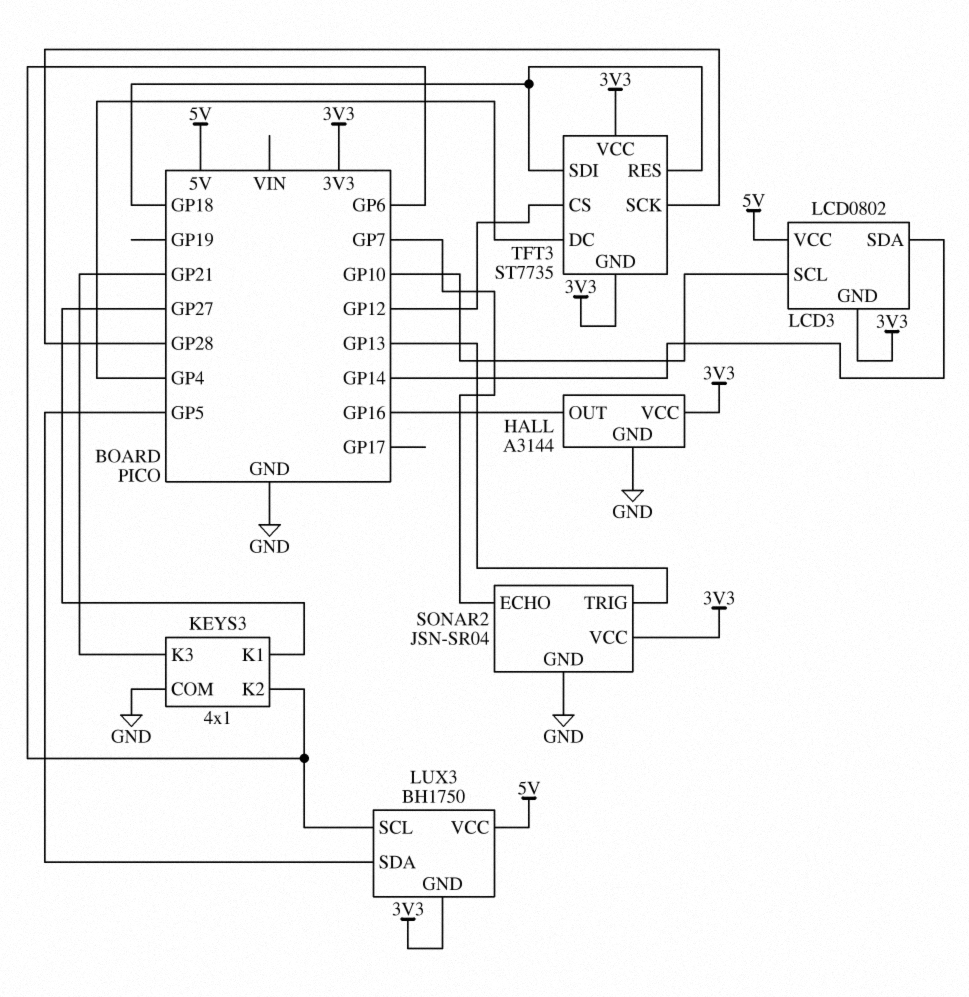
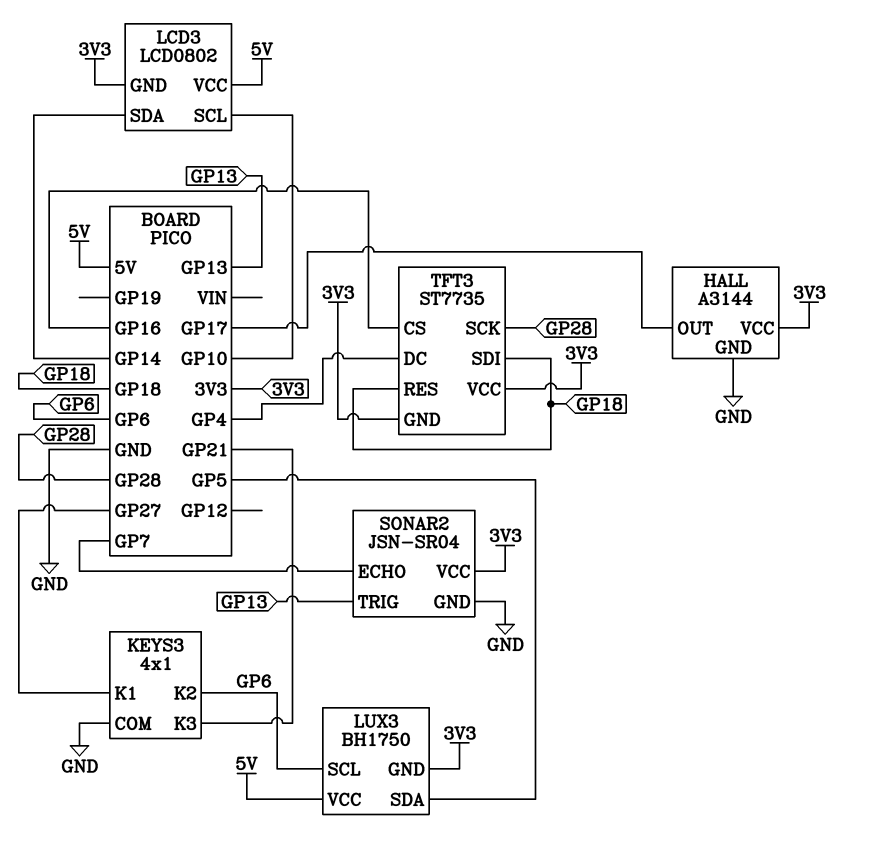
HALL pin OUT: GP16 -> GP17
TFT3 pin CS: GP12 -> GP16

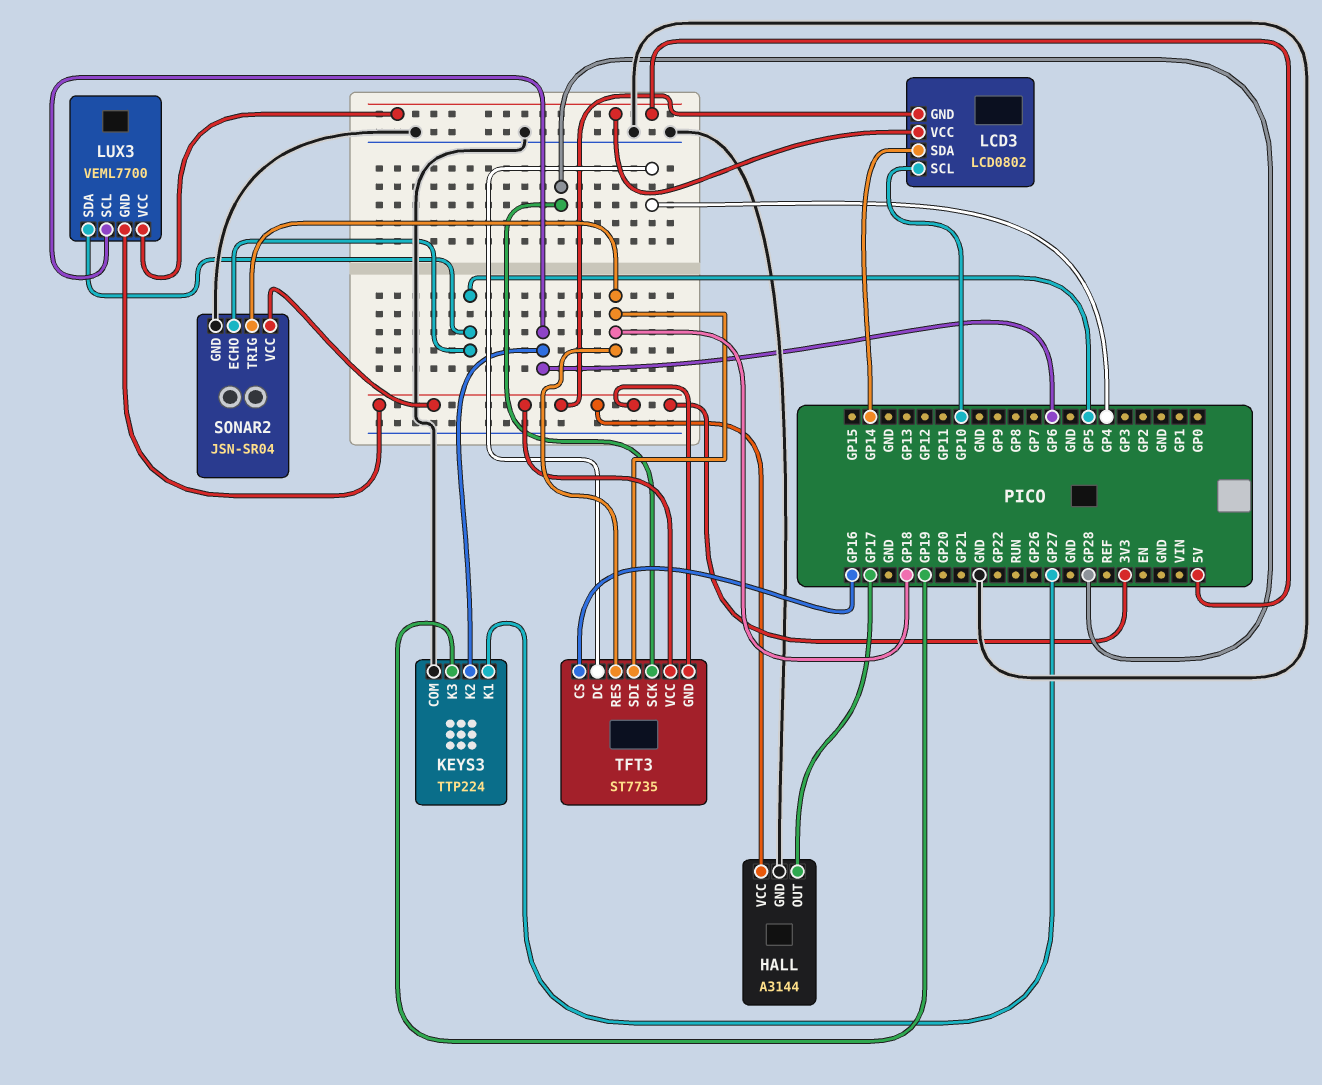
KEYS3: 4x1 -> TTP224
KEYS3 pin K3: GP21 -> GP19
LUX3: BH1750 -> VEML7700
SONAR2 pin ECHO: GP7 -> GP5
SONAR2 pin TRIG: GP13 -> GP18

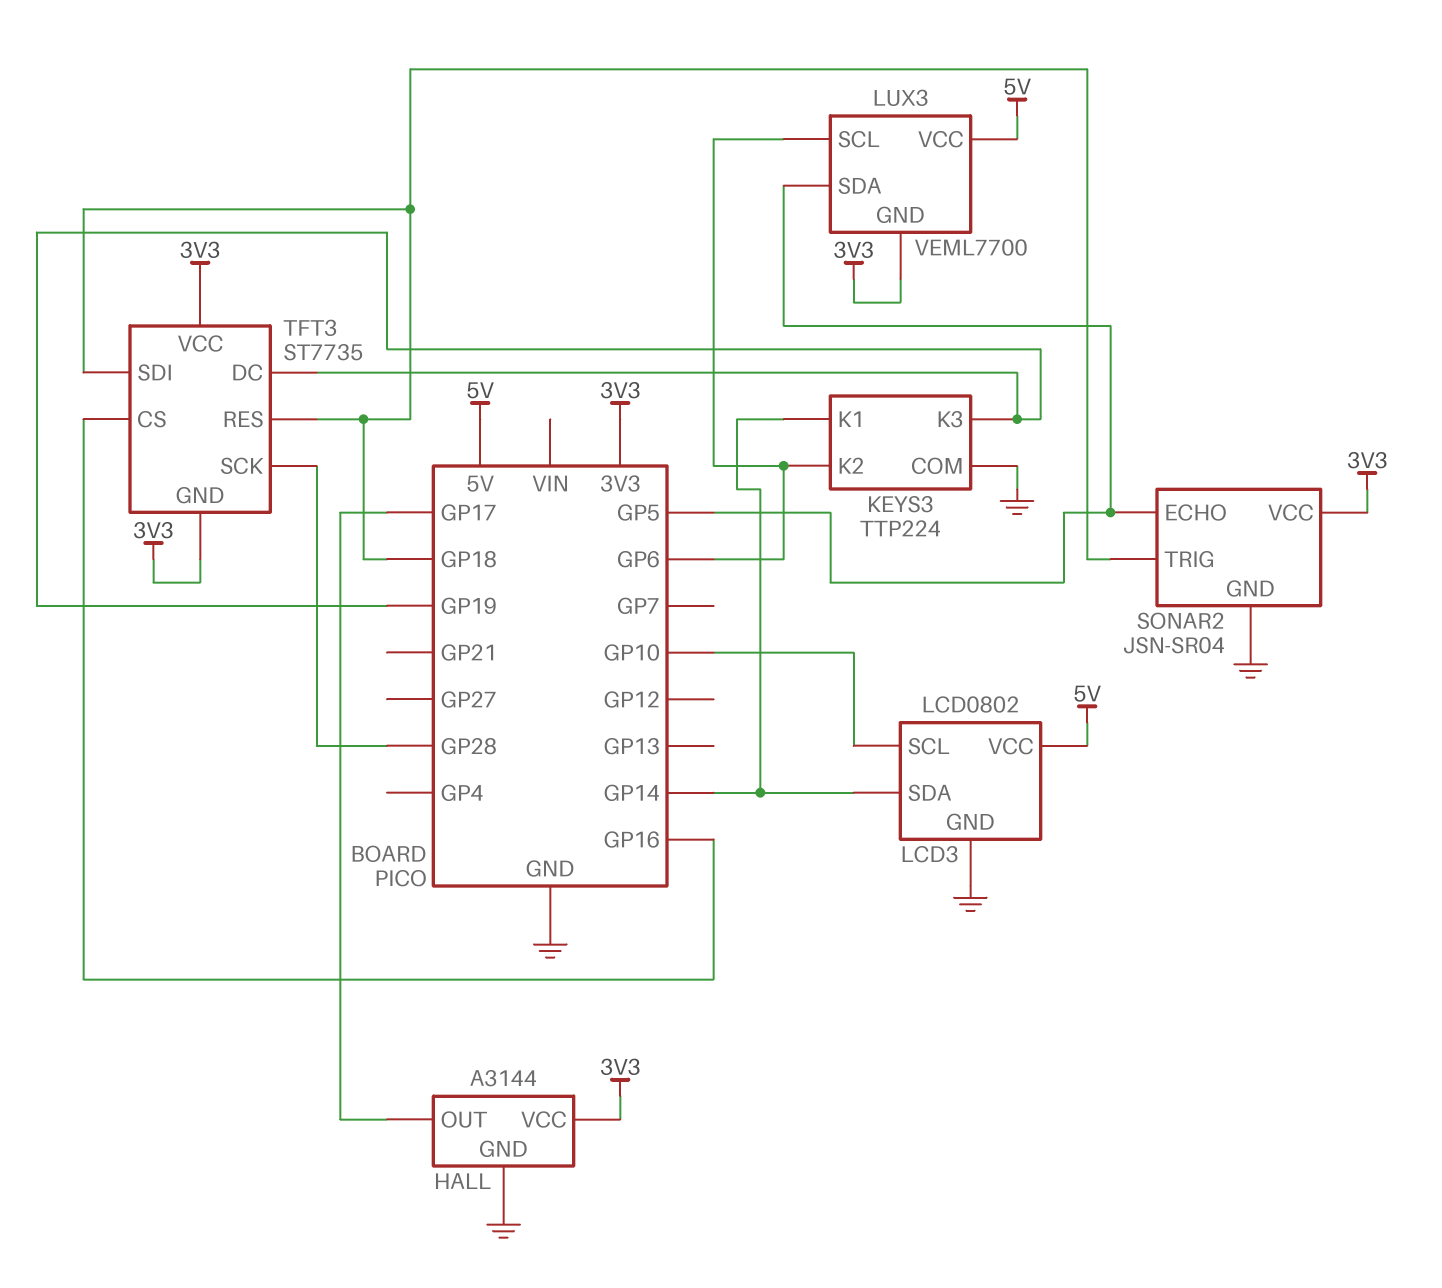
KEYS3 pin K1: GP27 -> GP14
LCD3 pin GND: 3V3 -> GND
TFT3 pin DC: GP4 -> GP19

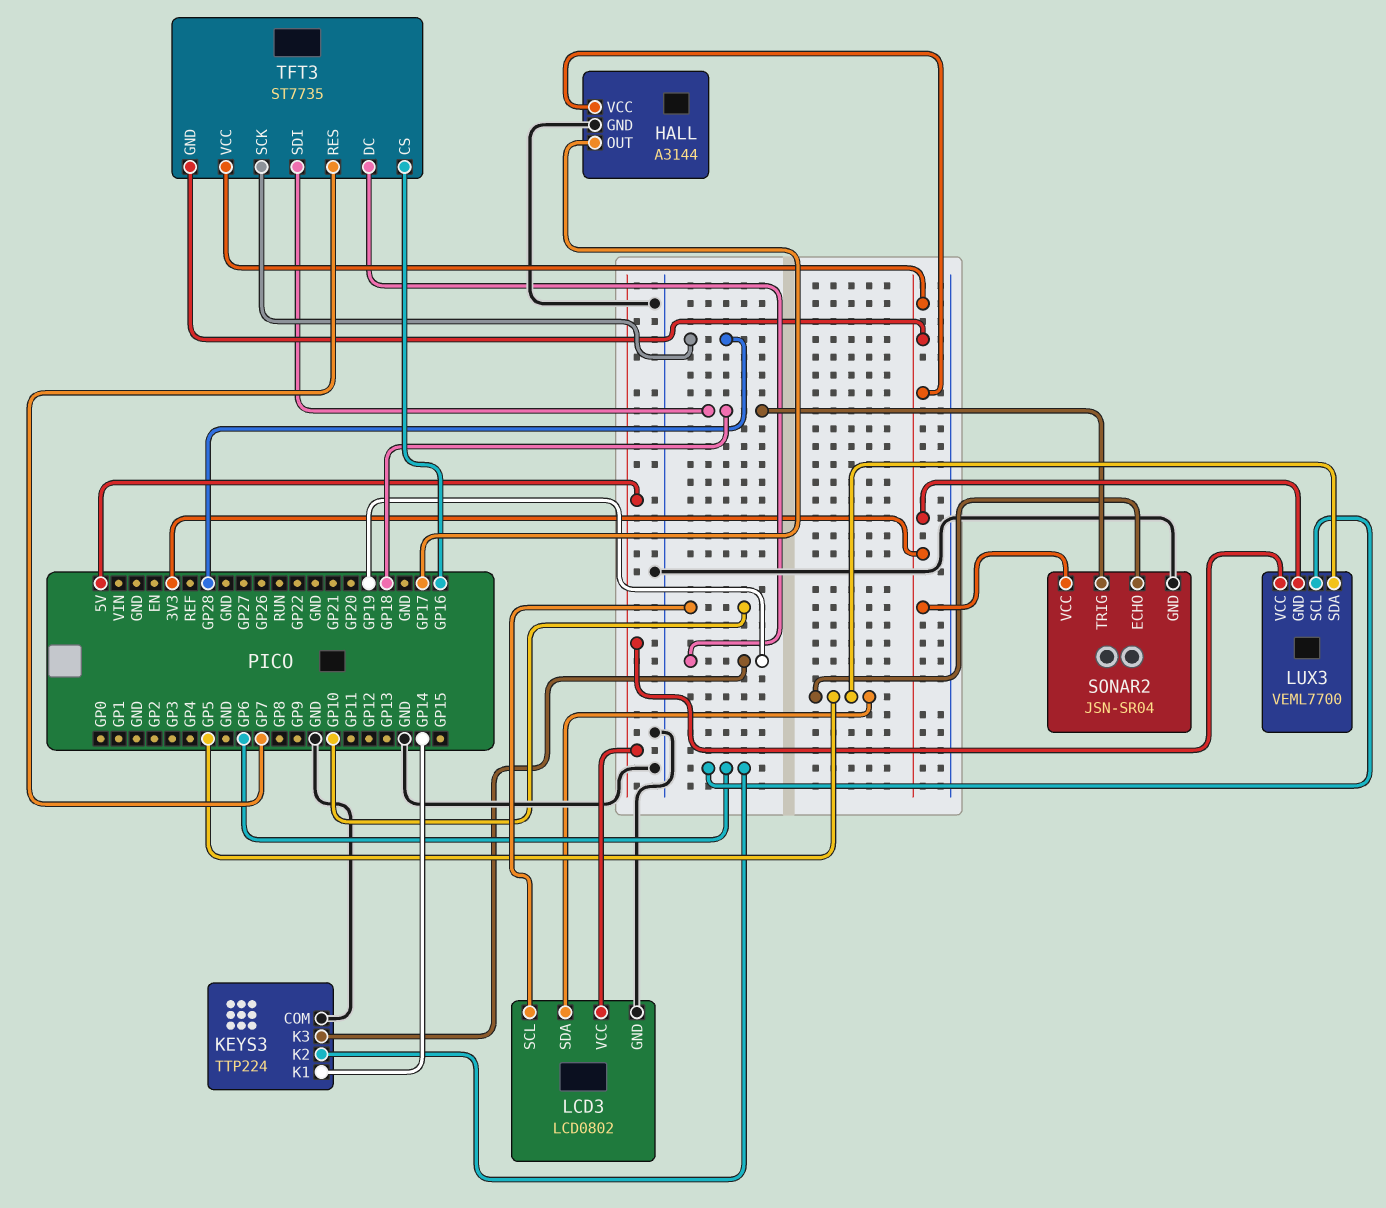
LCD3 pin SDA: GP14 -> GP5
TFT3 pin RES: GP18 -> GP7

